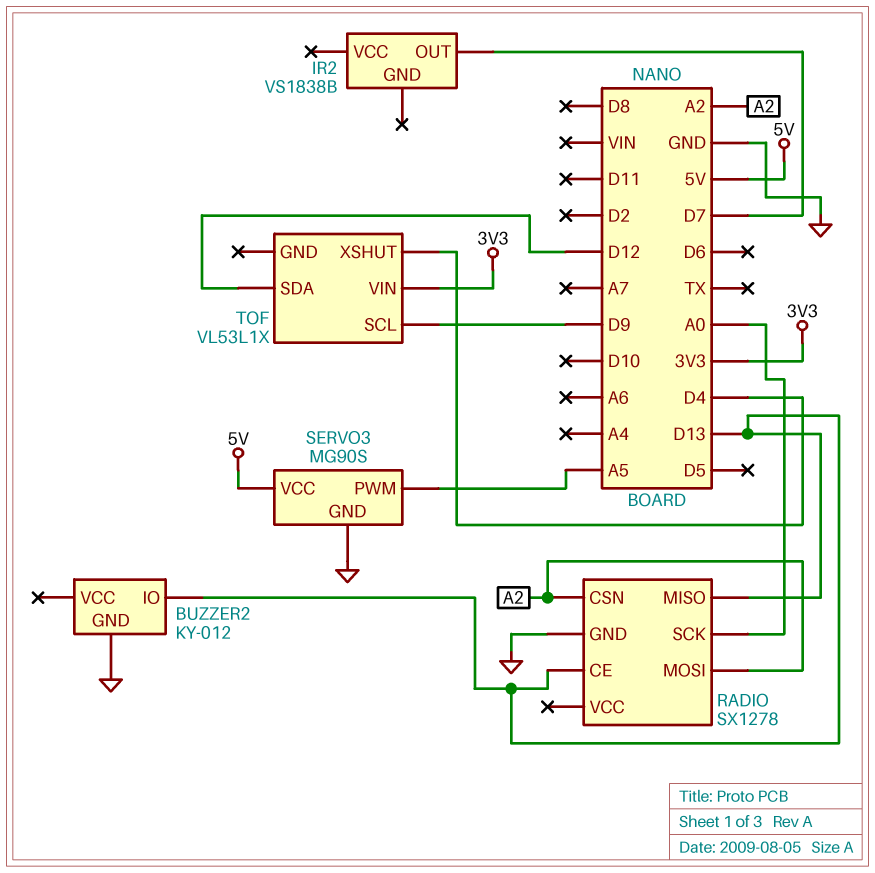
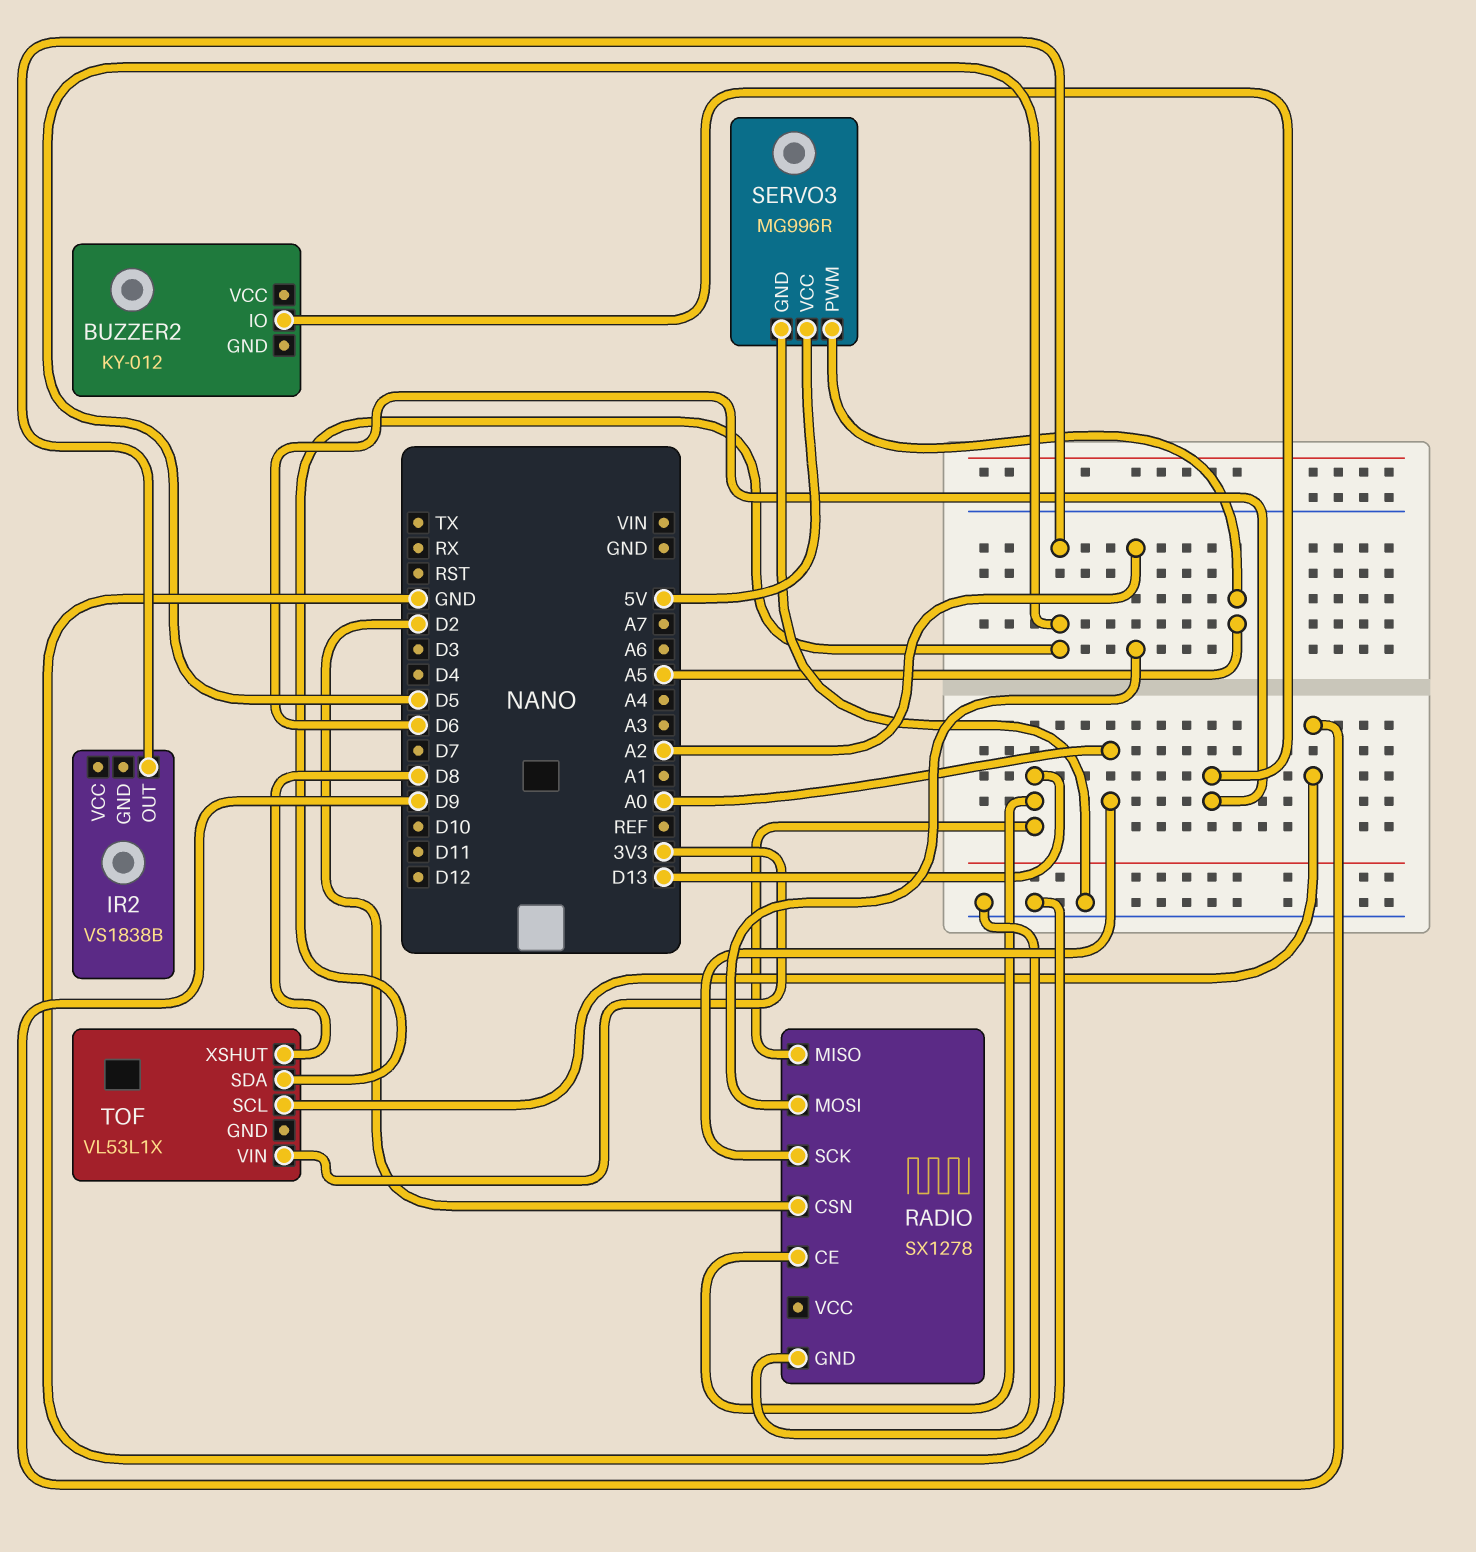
BUZZER2 pin GND: GND -> none
BUZZER2 pin IO: D13 -> D6
IR2 pin OUT: D7 -> D5
RADIO pin CSN: A2 -> D2
SERVO3: MG90S -> MG996R
TOF pin SDA: D12 -> D5
TOF pin XSHUT: D4 -> D8

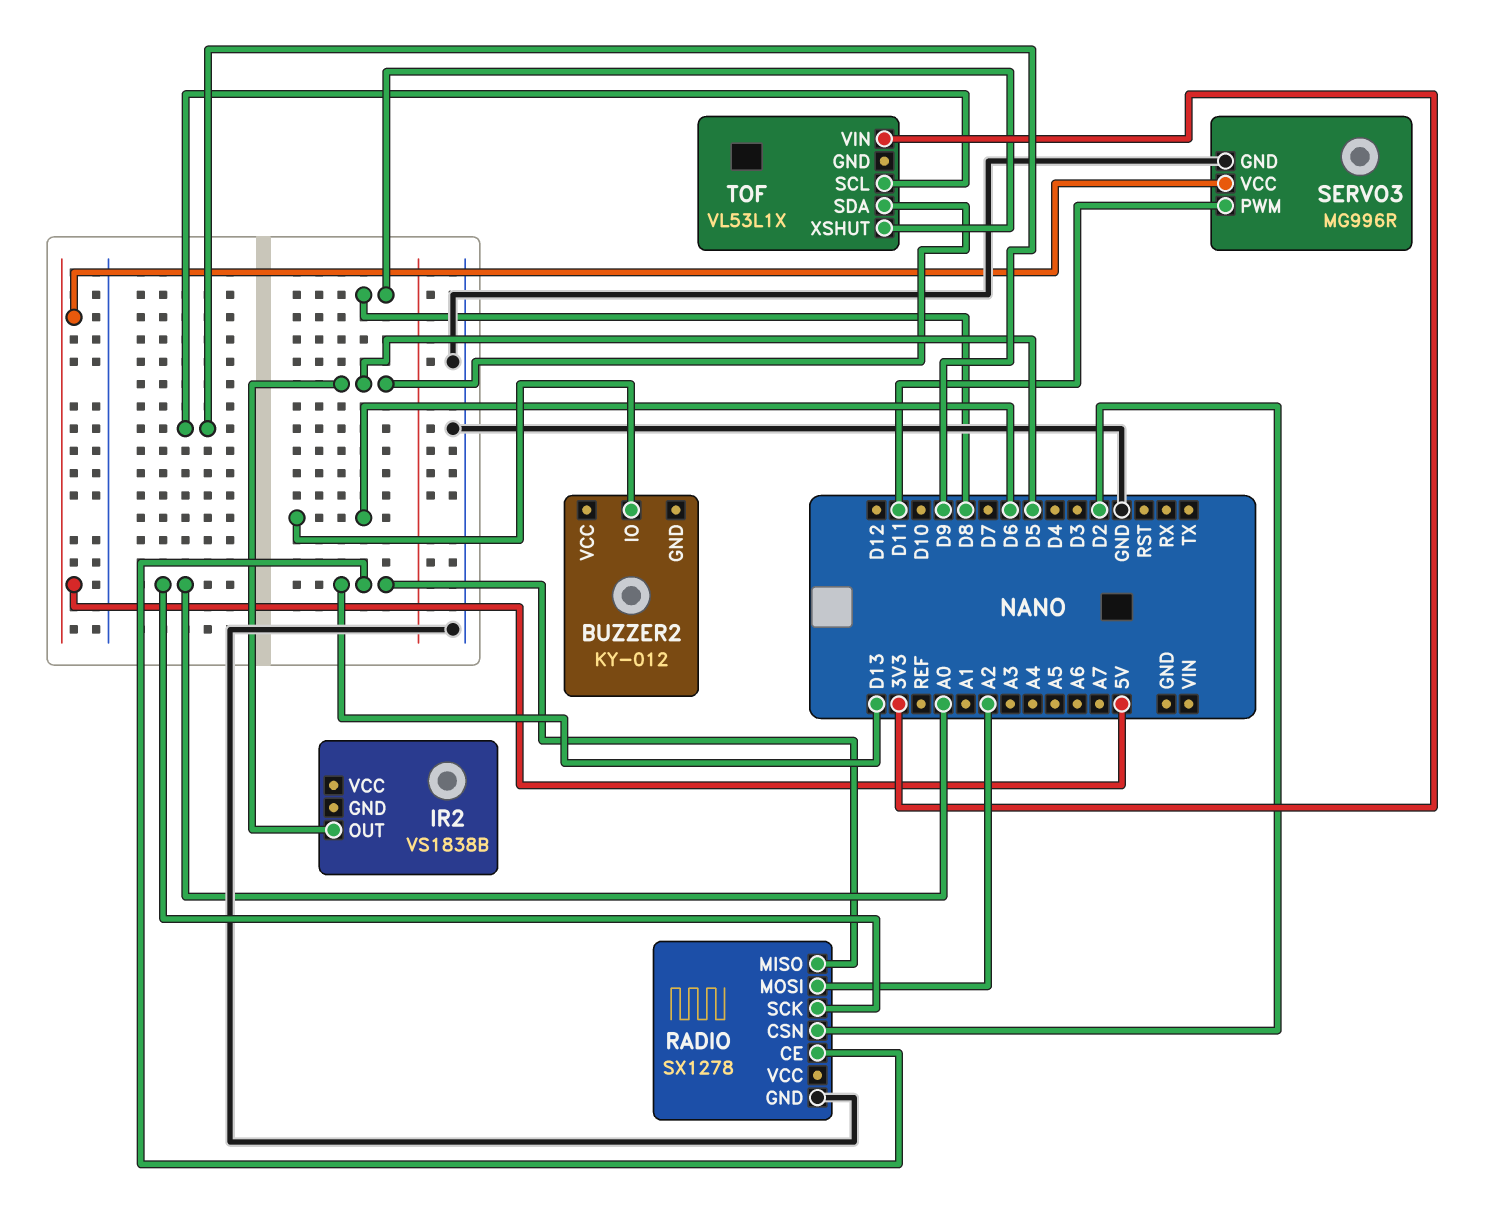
SERVO3 pin PWM: A5 -> D11

